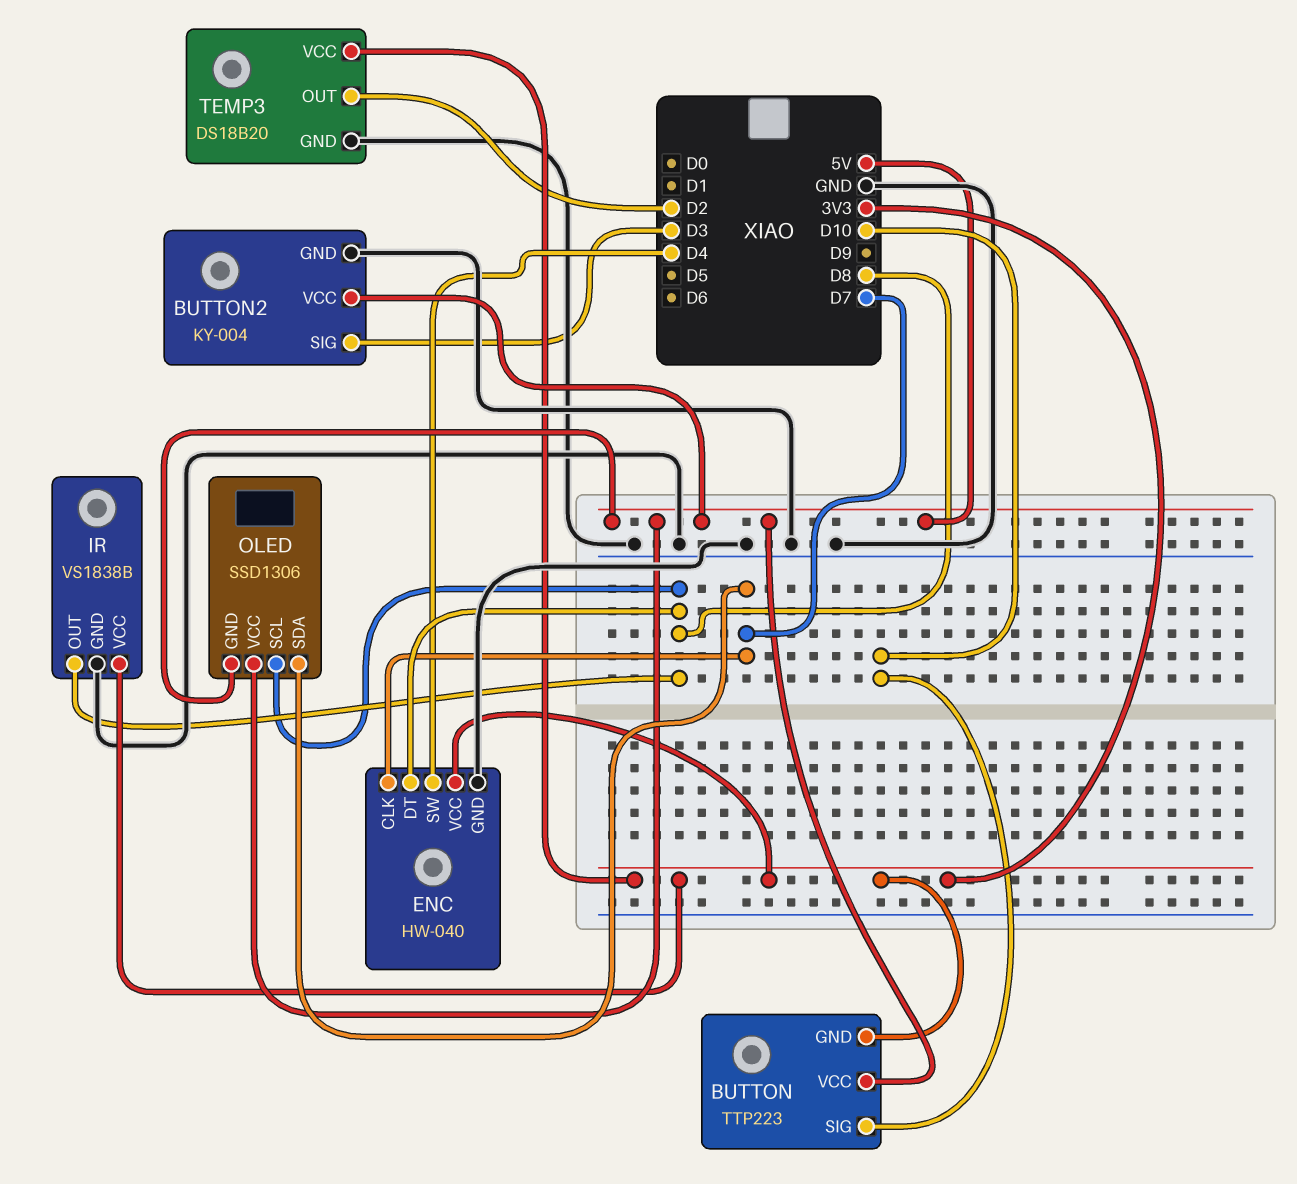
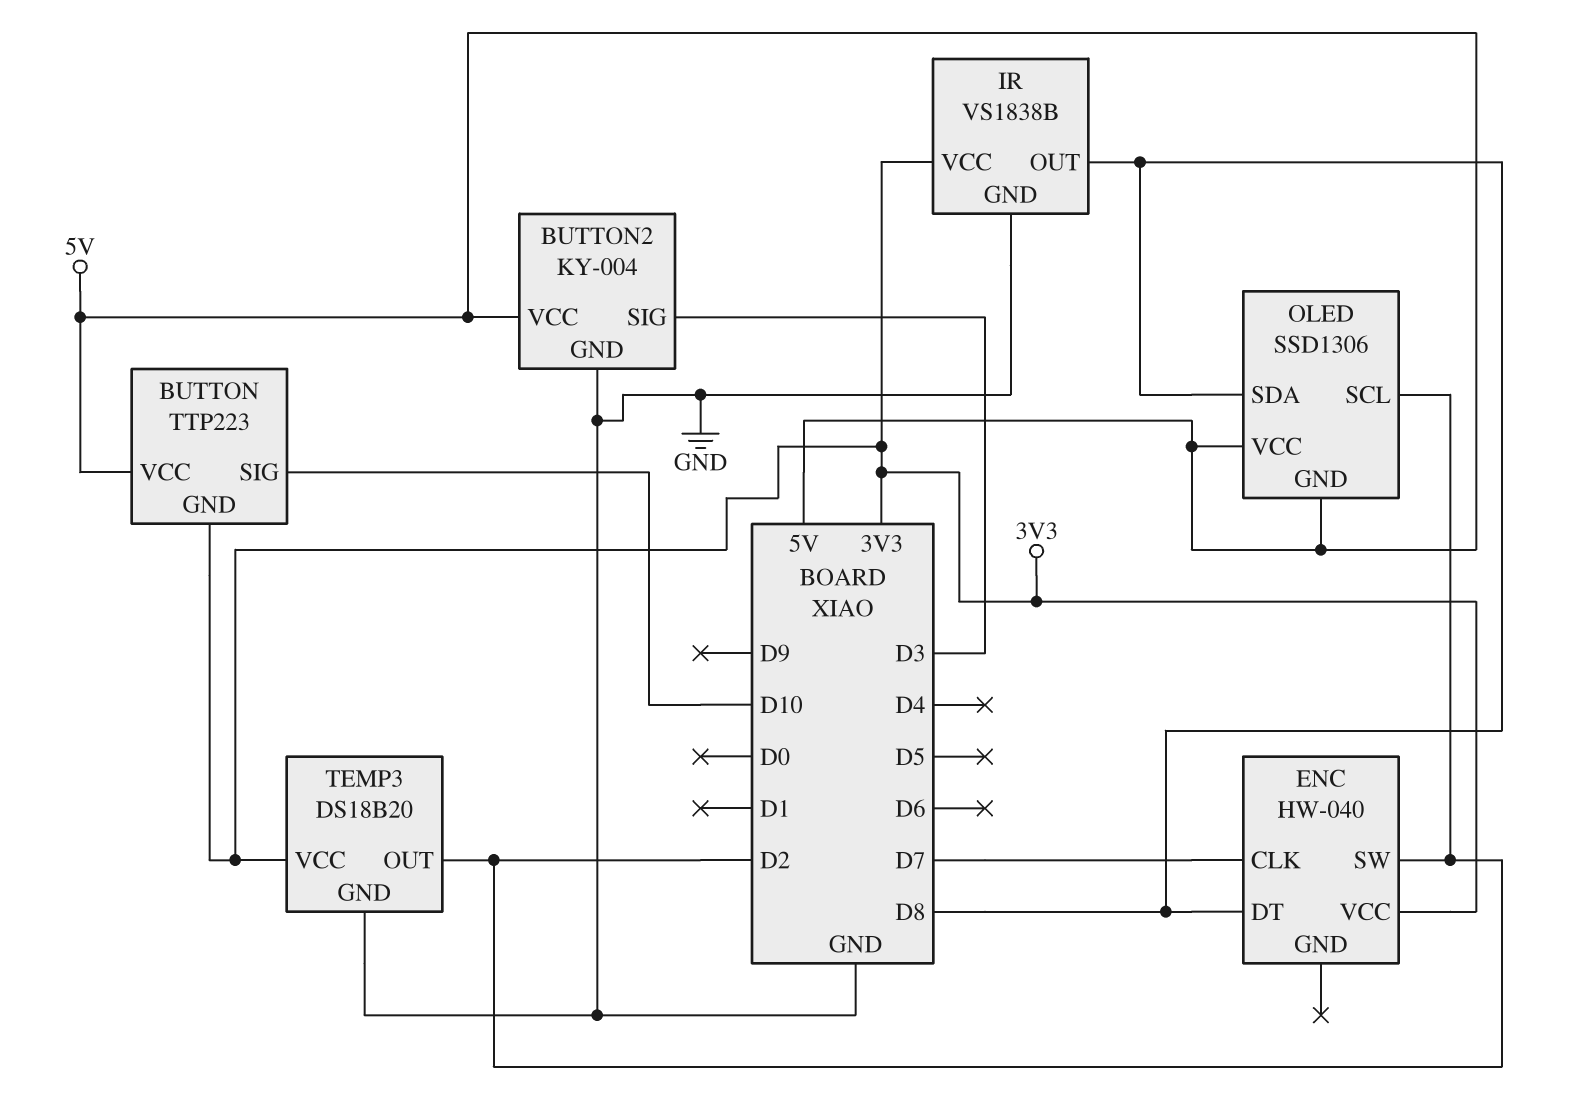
ENC pin GND: GND -> none
ENC pin SW: D4 -> D2
OLED pin SCL: D8 -> D2
OLED pin SDA: D7 -> D8

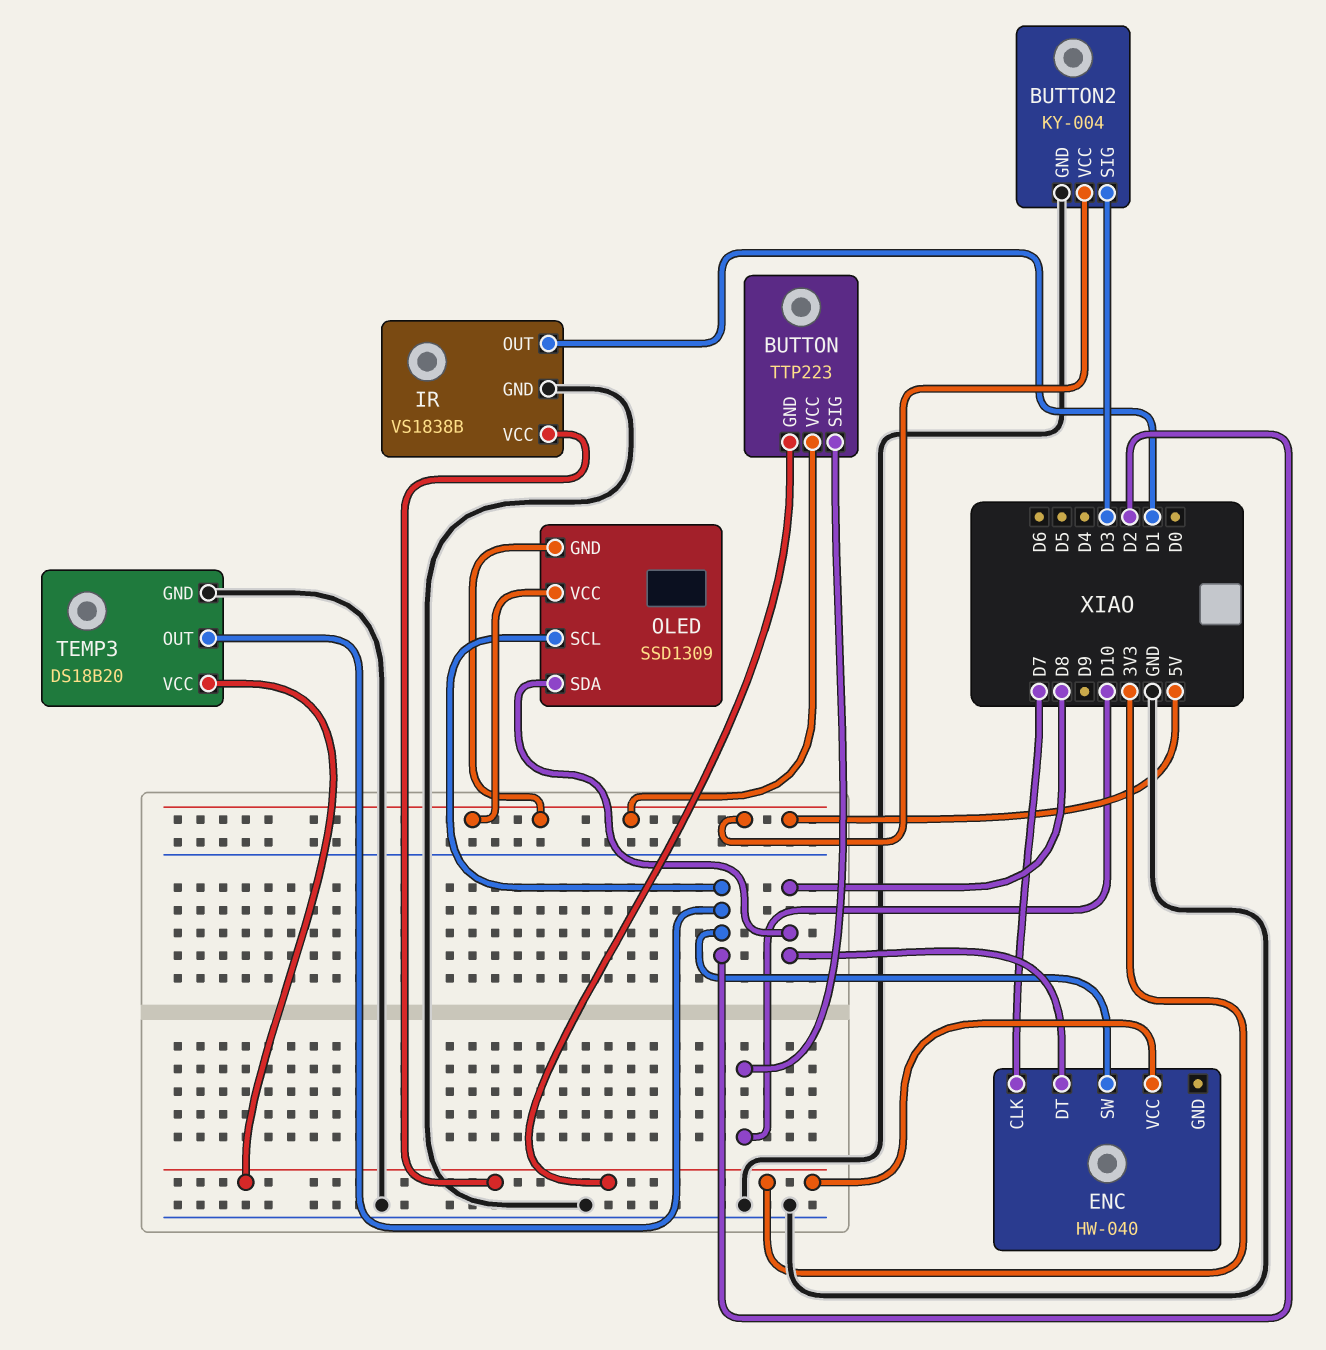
IR pin OUT: D8 -> D1
OLED: SSD1306 -> SSD1309

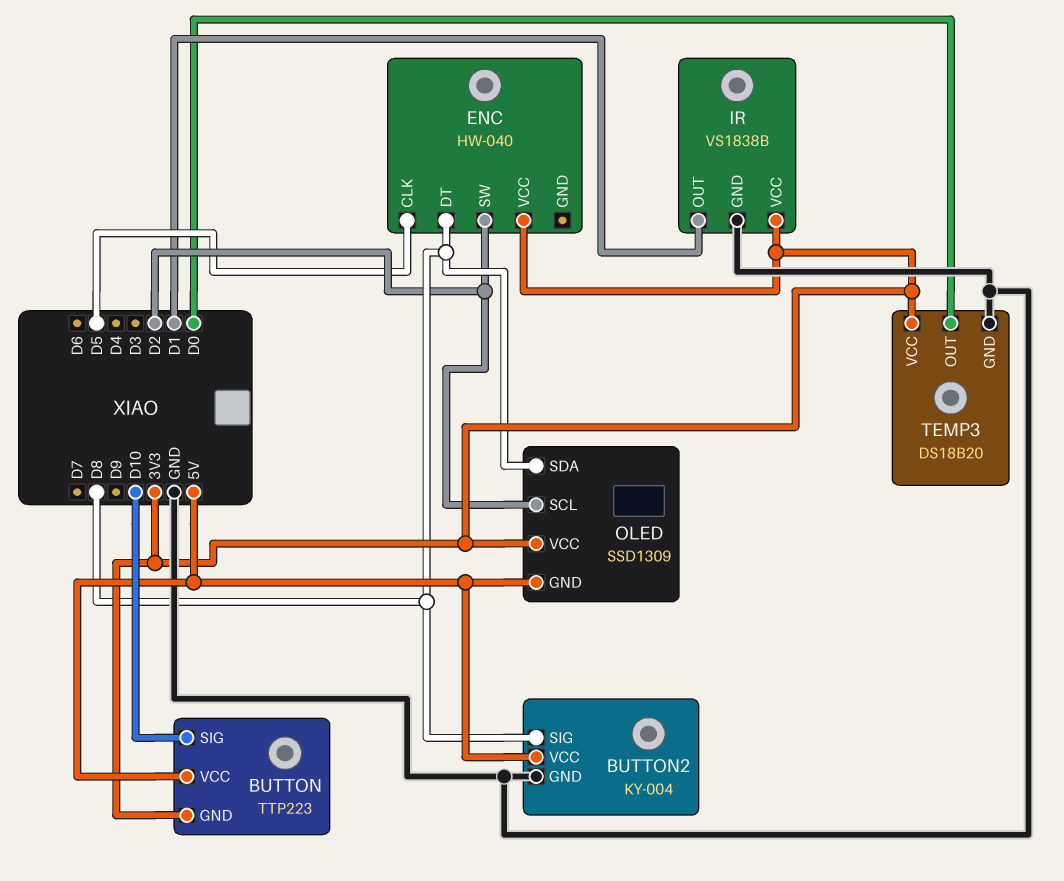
BUTTON2 pin SIG: D3 -> D8
ENC pin CLK: D7 -> D5
OLED pin VCC: 5V -> 3V3
TEMP3 pin OUT: D2 -> D0

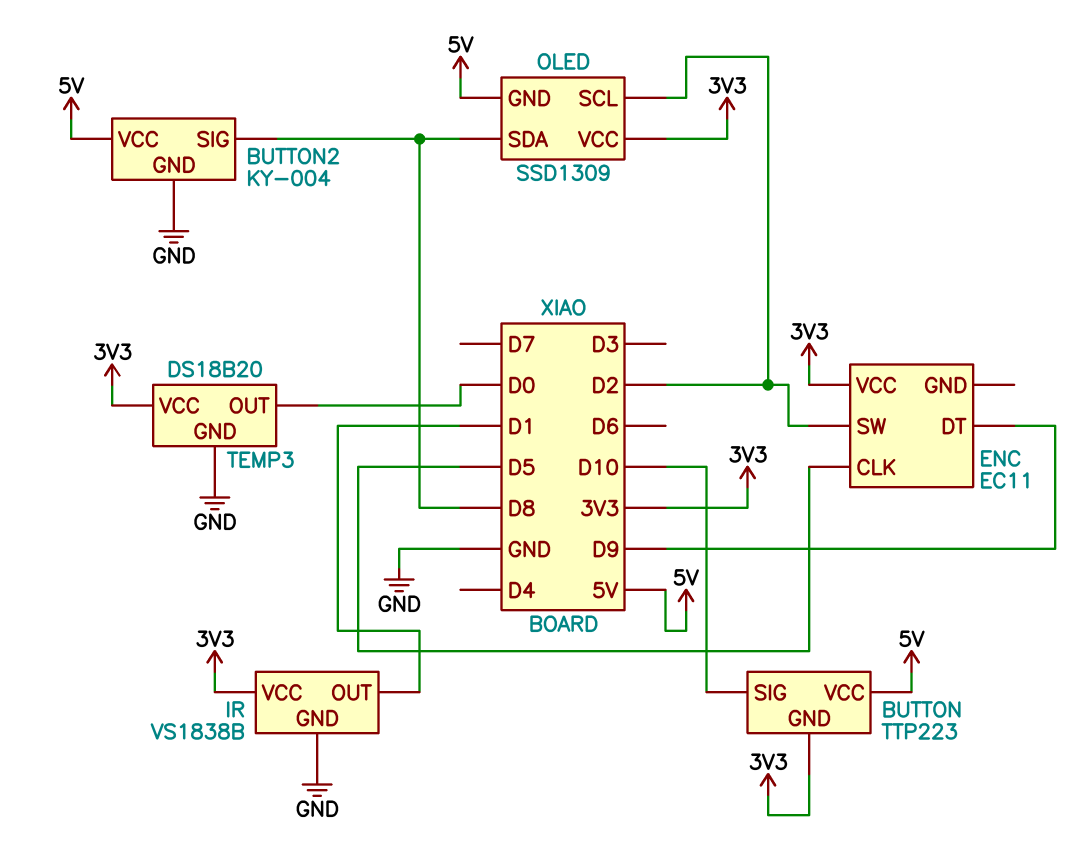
ENC: HW-040 -> EC11
ENC pin DT: D8 -> D9

